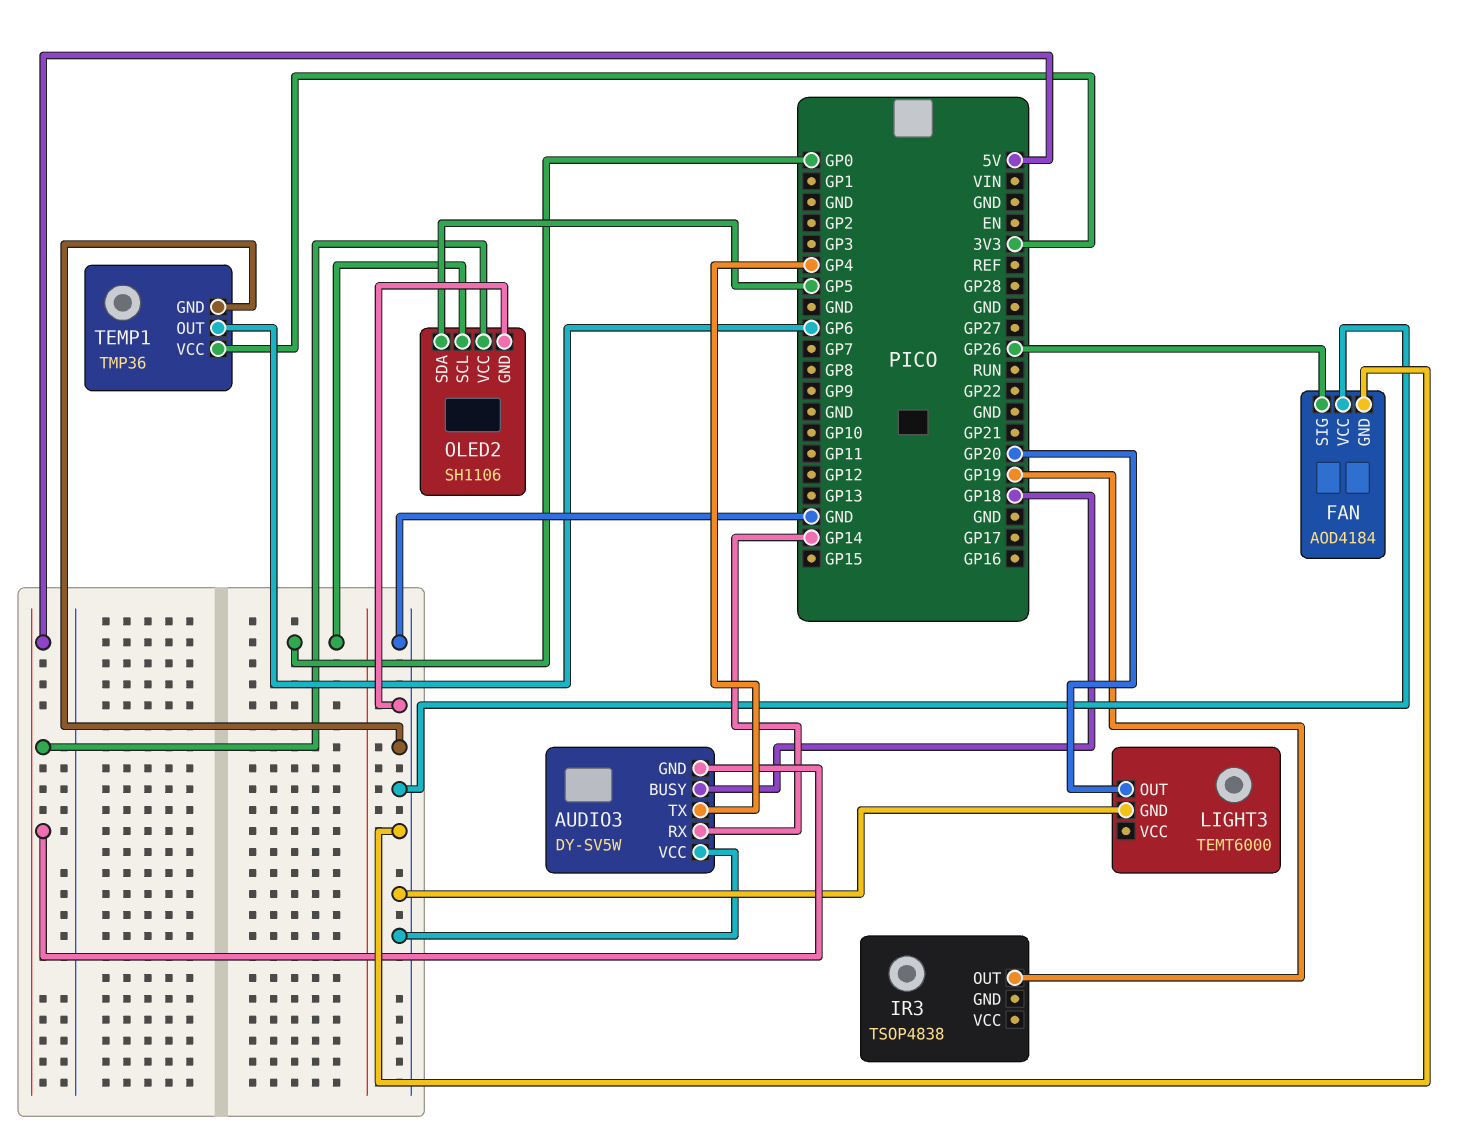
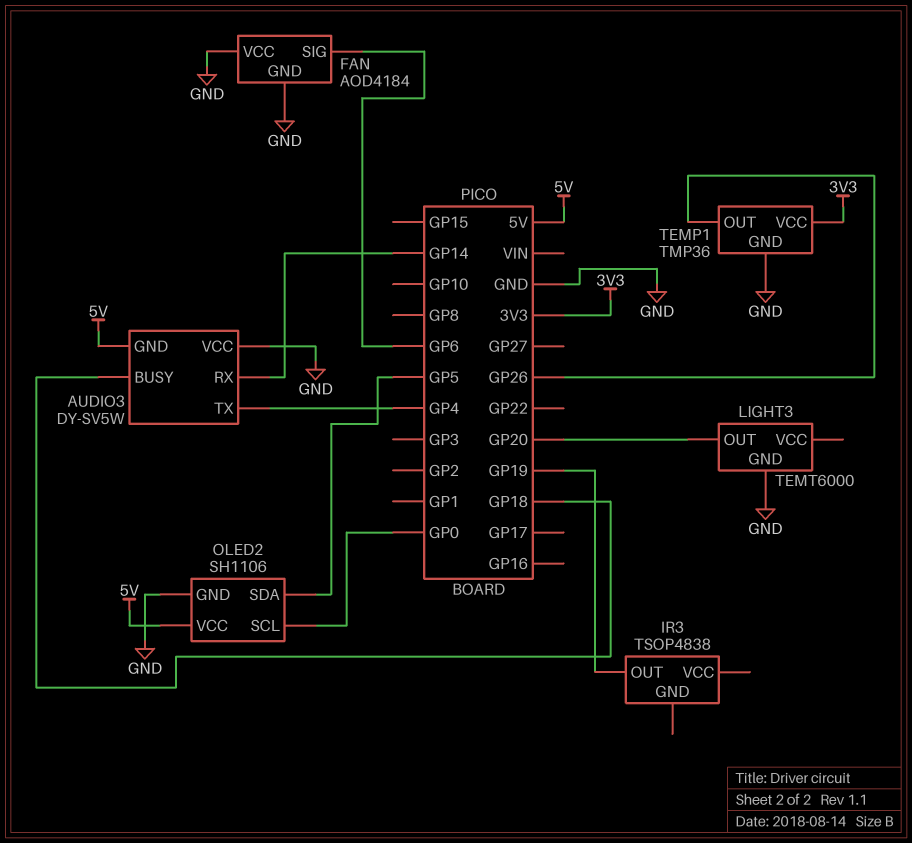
FAN pin SIG: GP26 -> GP6
TEMP1 pin OUT: GP6 -> GP26

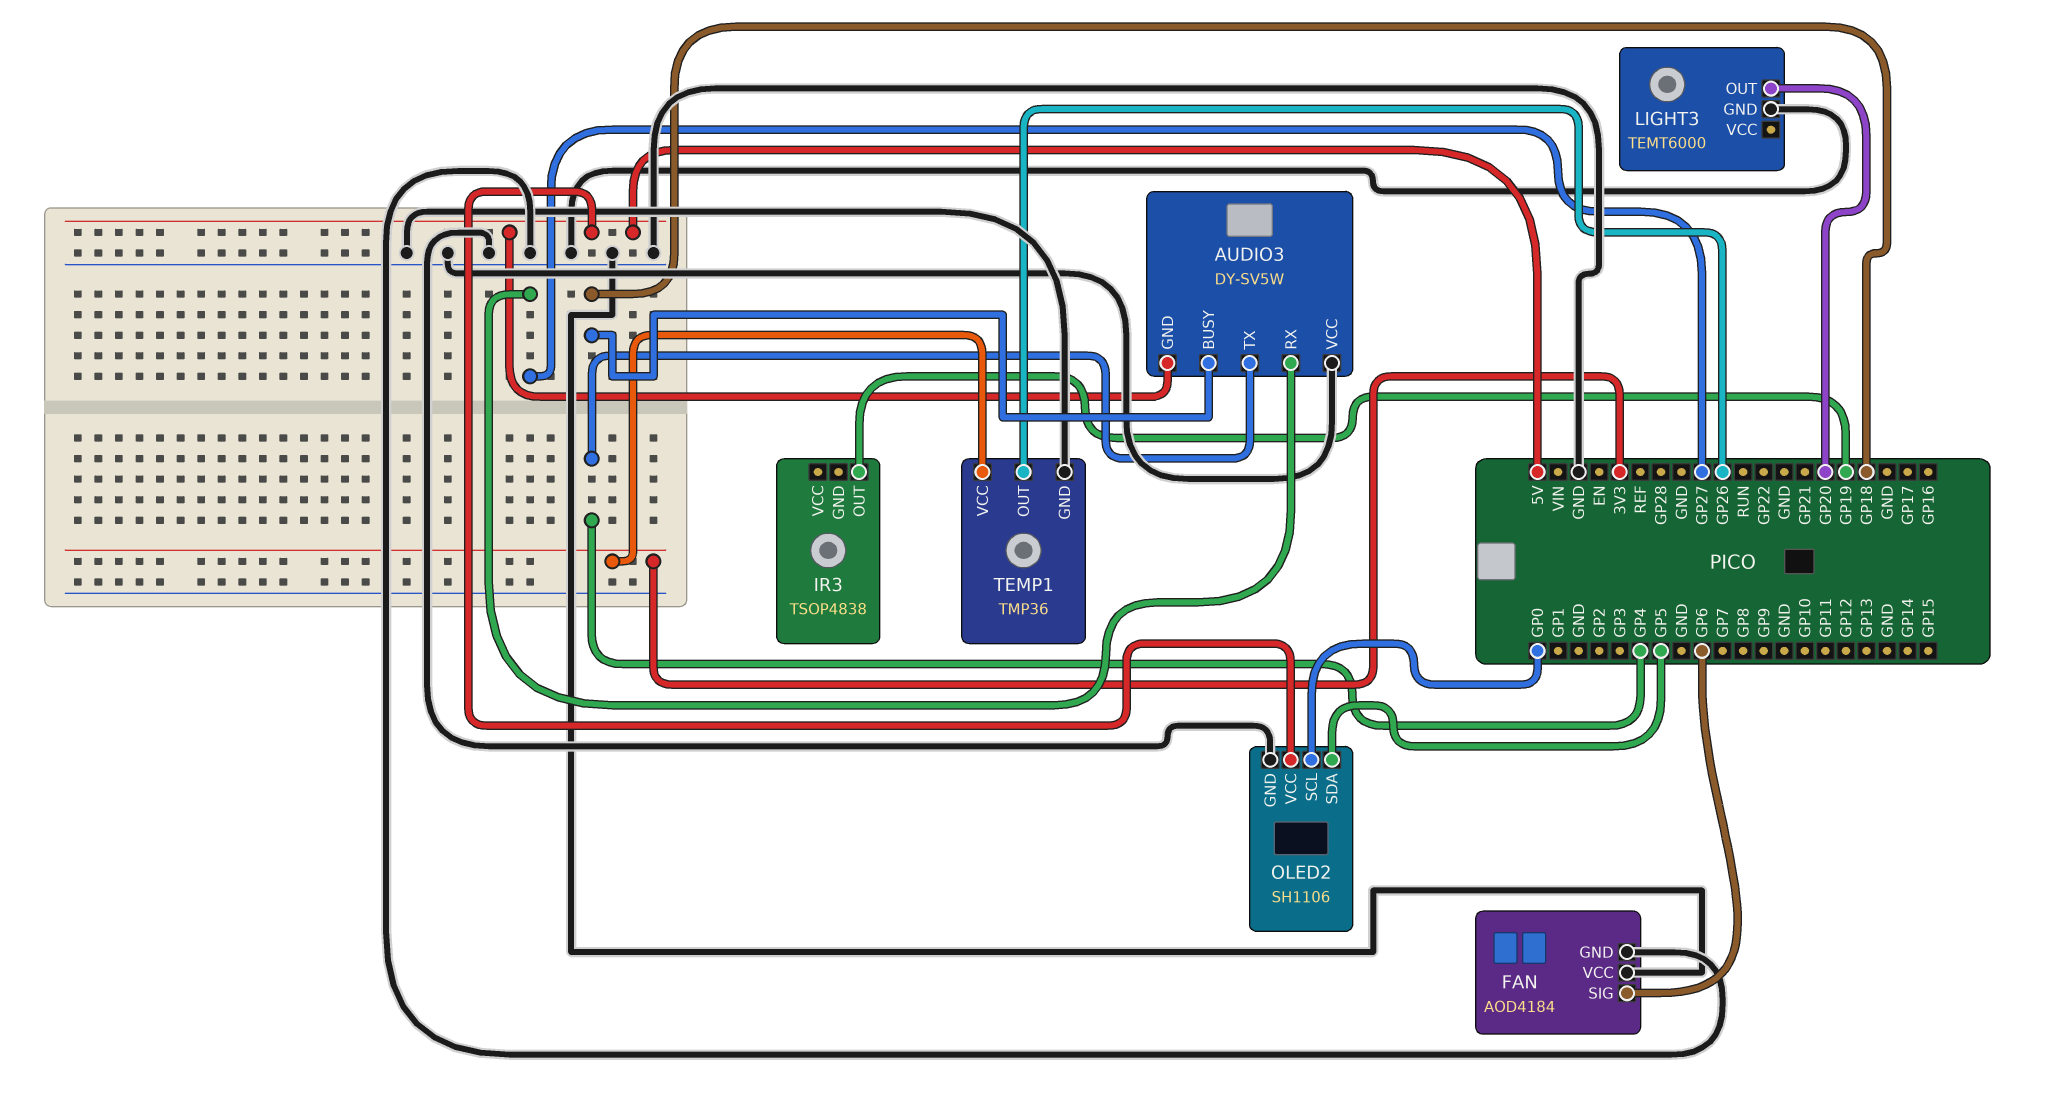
AUDIO3 pin RX: GP14 -> GP27

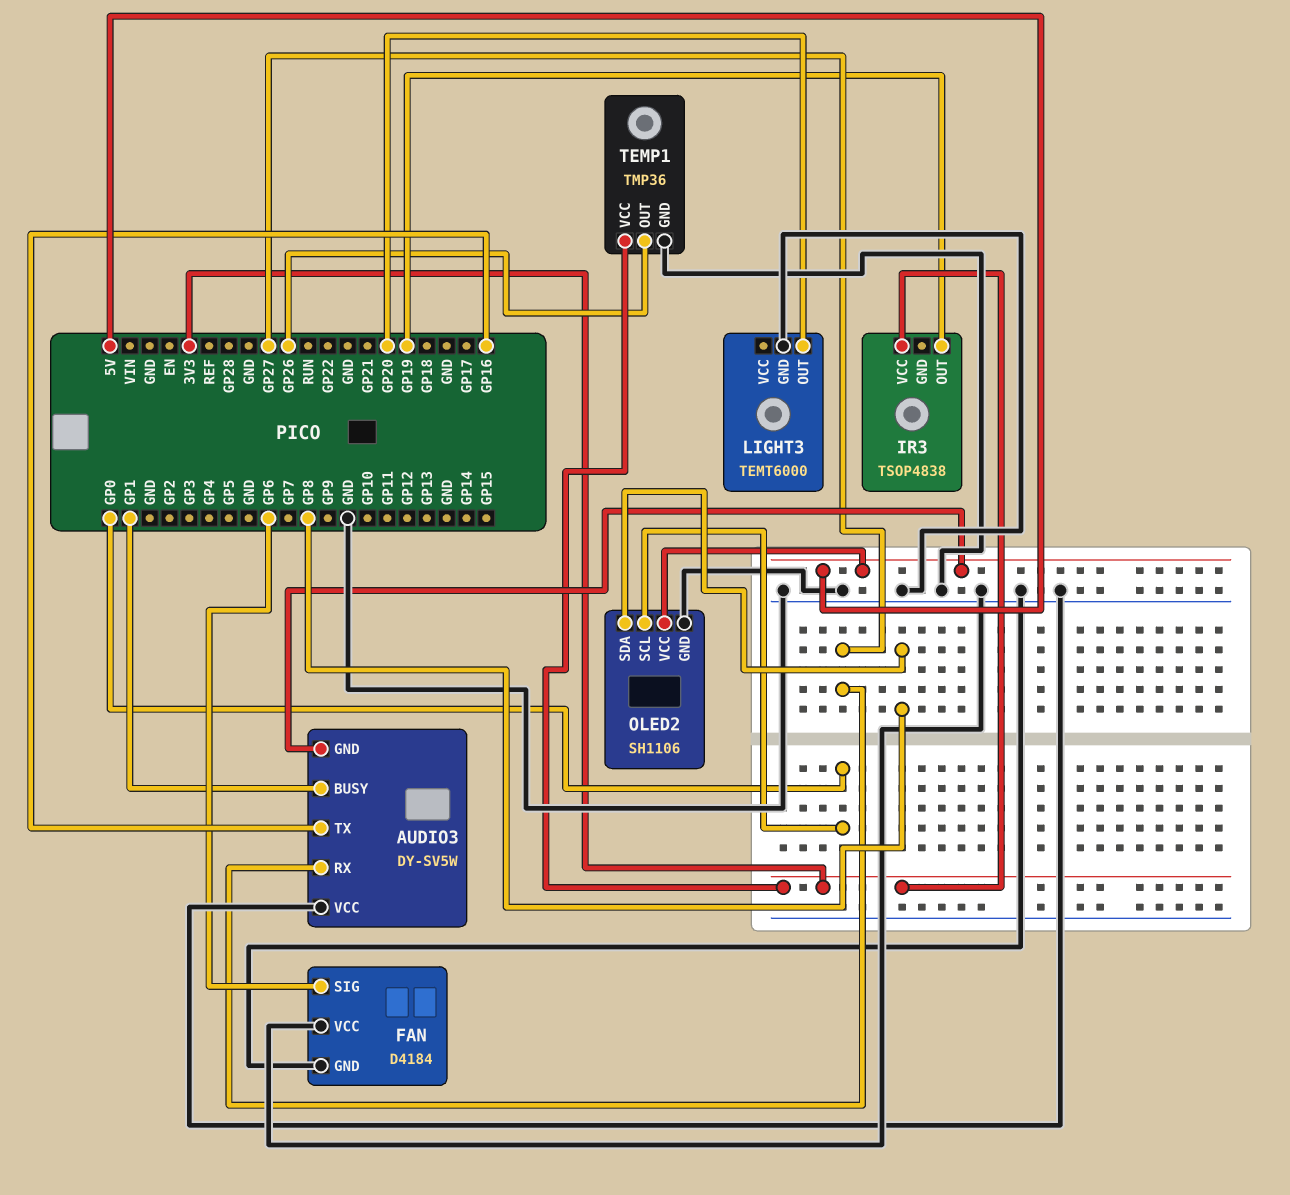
AUDIO3 pin BUSY: GP18 -> GP1
AUDIO3 pin TX: GP4 -> GP16
FAN: AOD4184 -> D4184
IR3 pin VCC: none -> 3V3
OLED2 pin SDA: GP5 -> GP8

